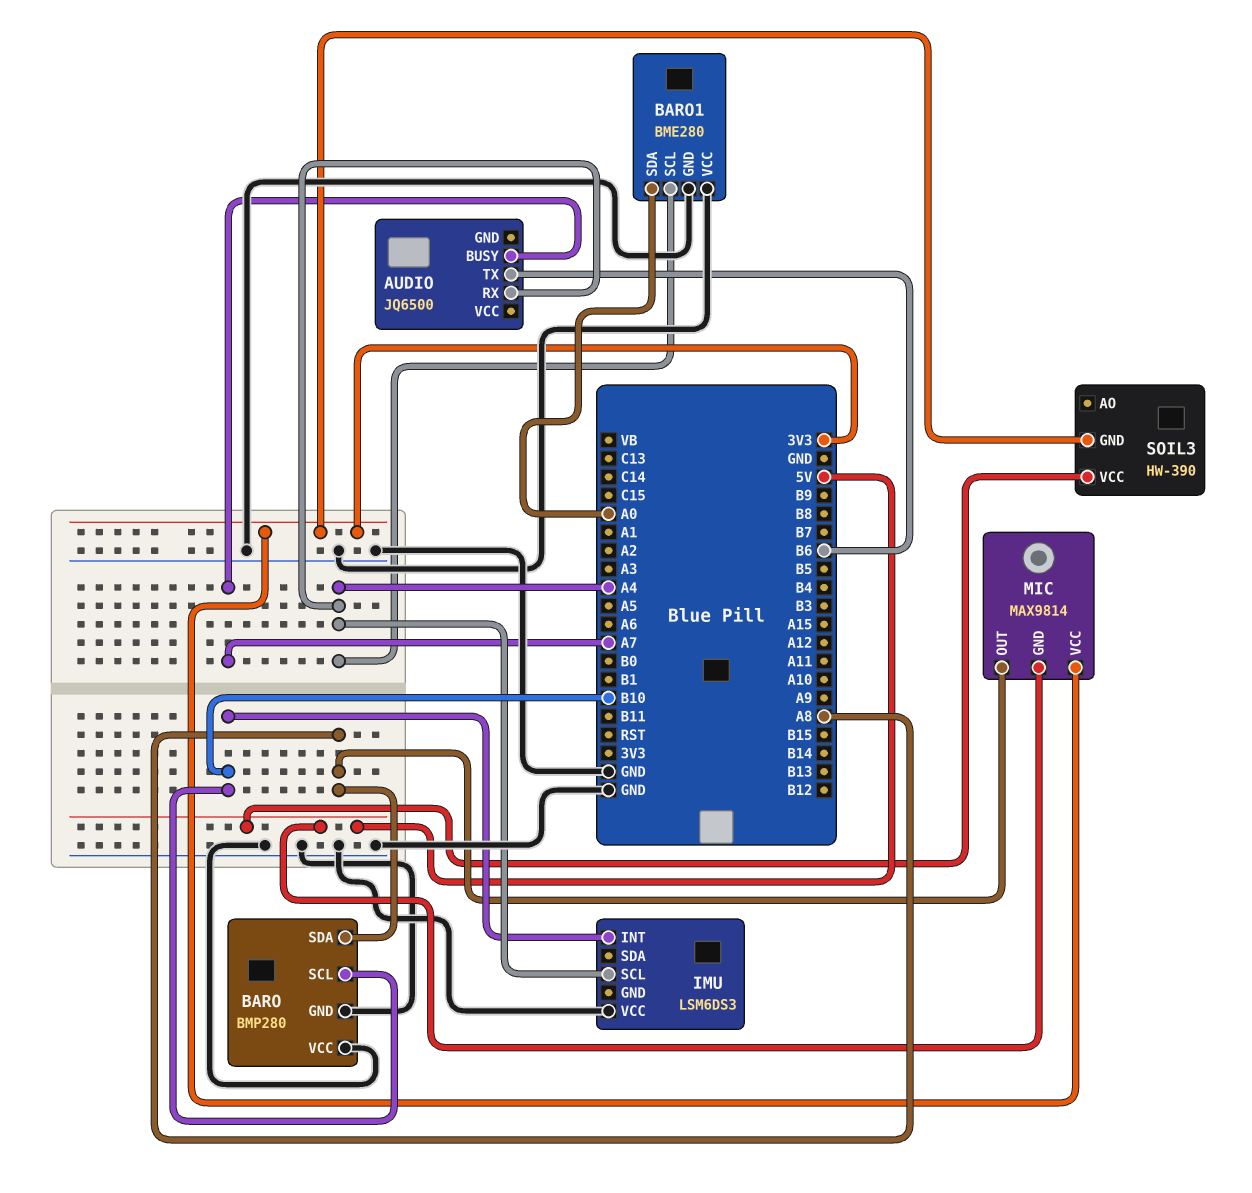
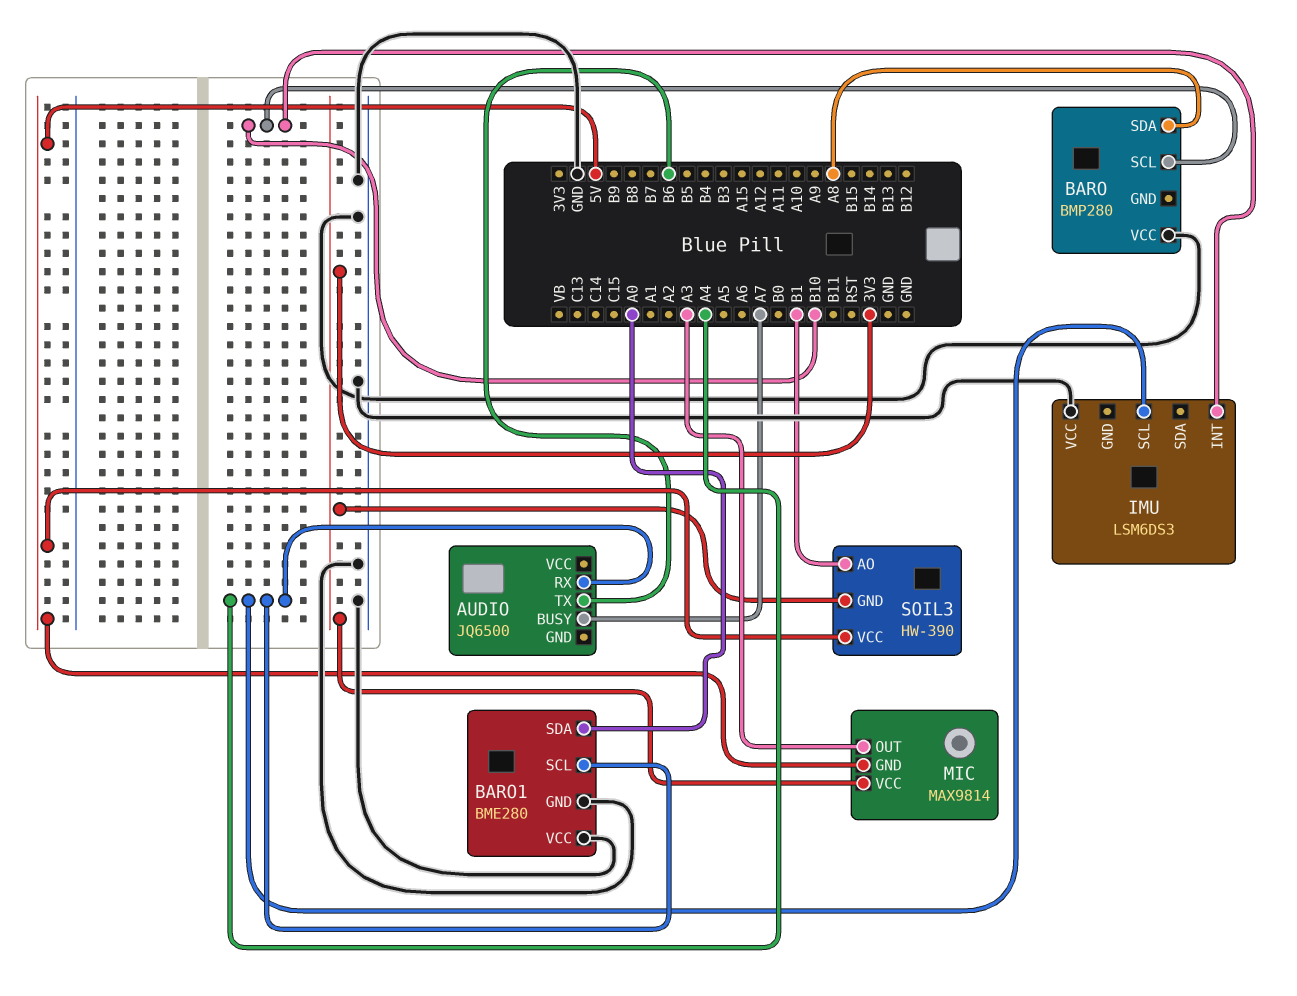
BARO pin GND: GND -> none
MIC pin OUT: A8 -> A3
SOIL3 pin AO: none -> B1

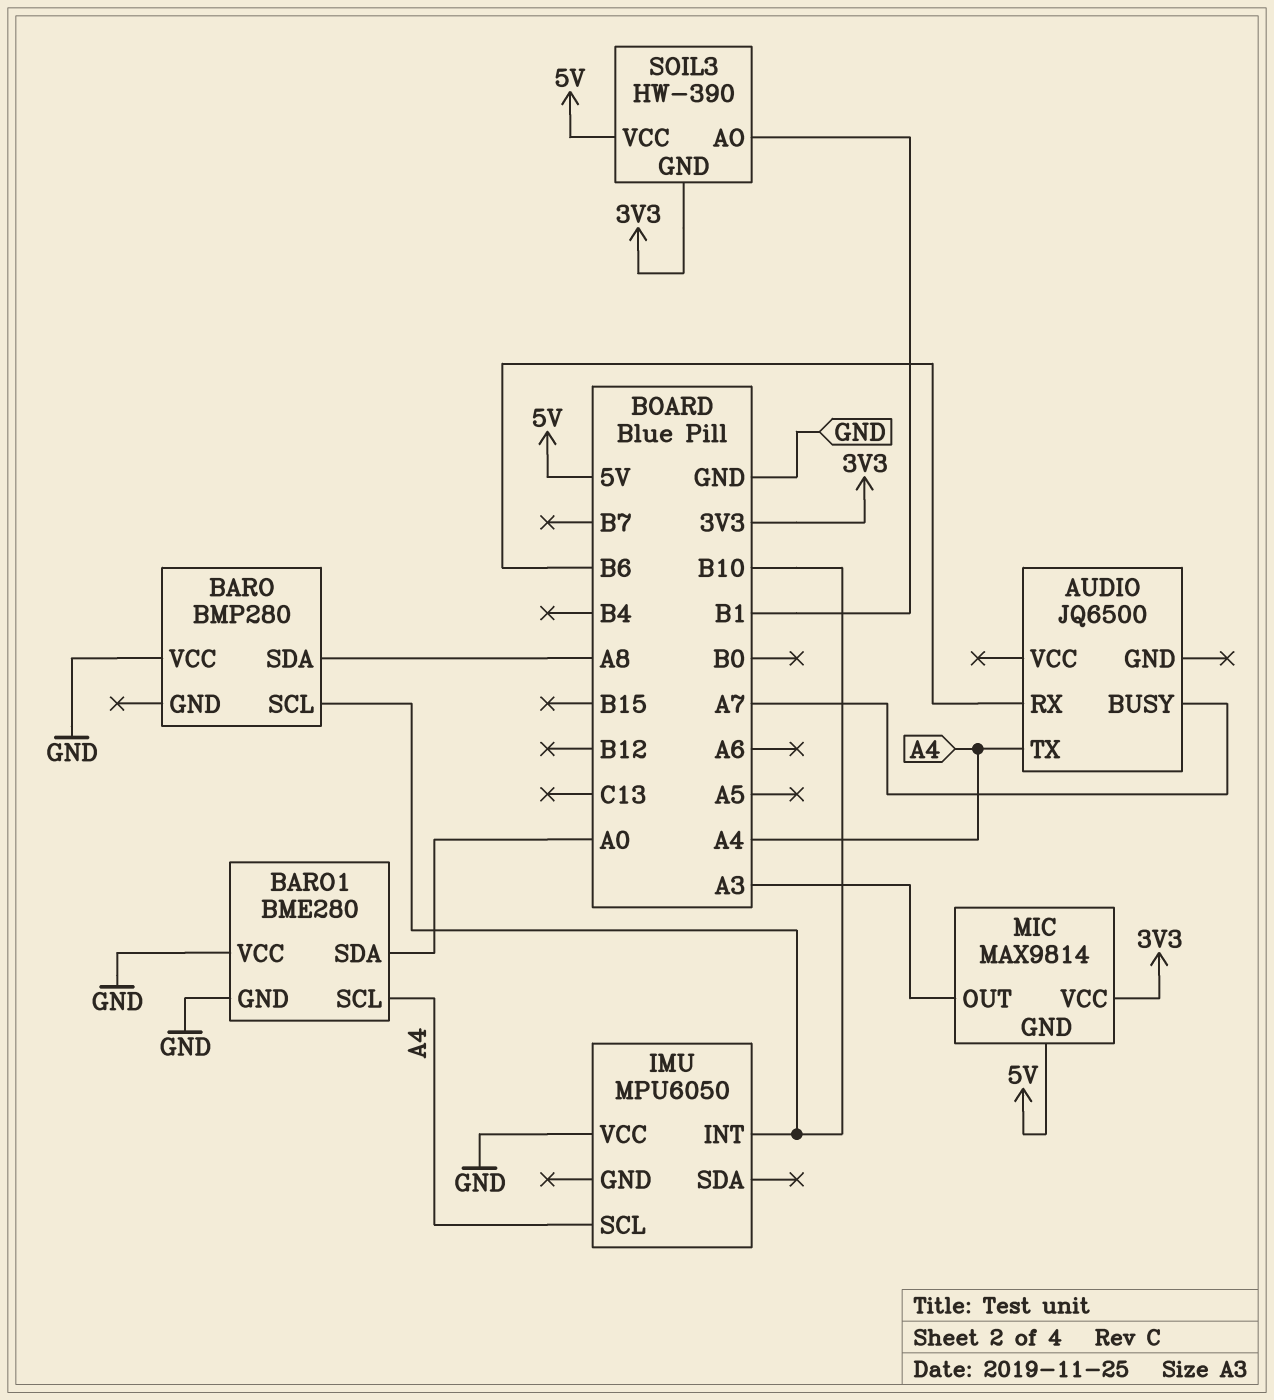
AUDIO pin RX: A4 -> B6
AUDIO pin TX: B6 -> A4
IMU: LSM6DS3 -> MPU6050

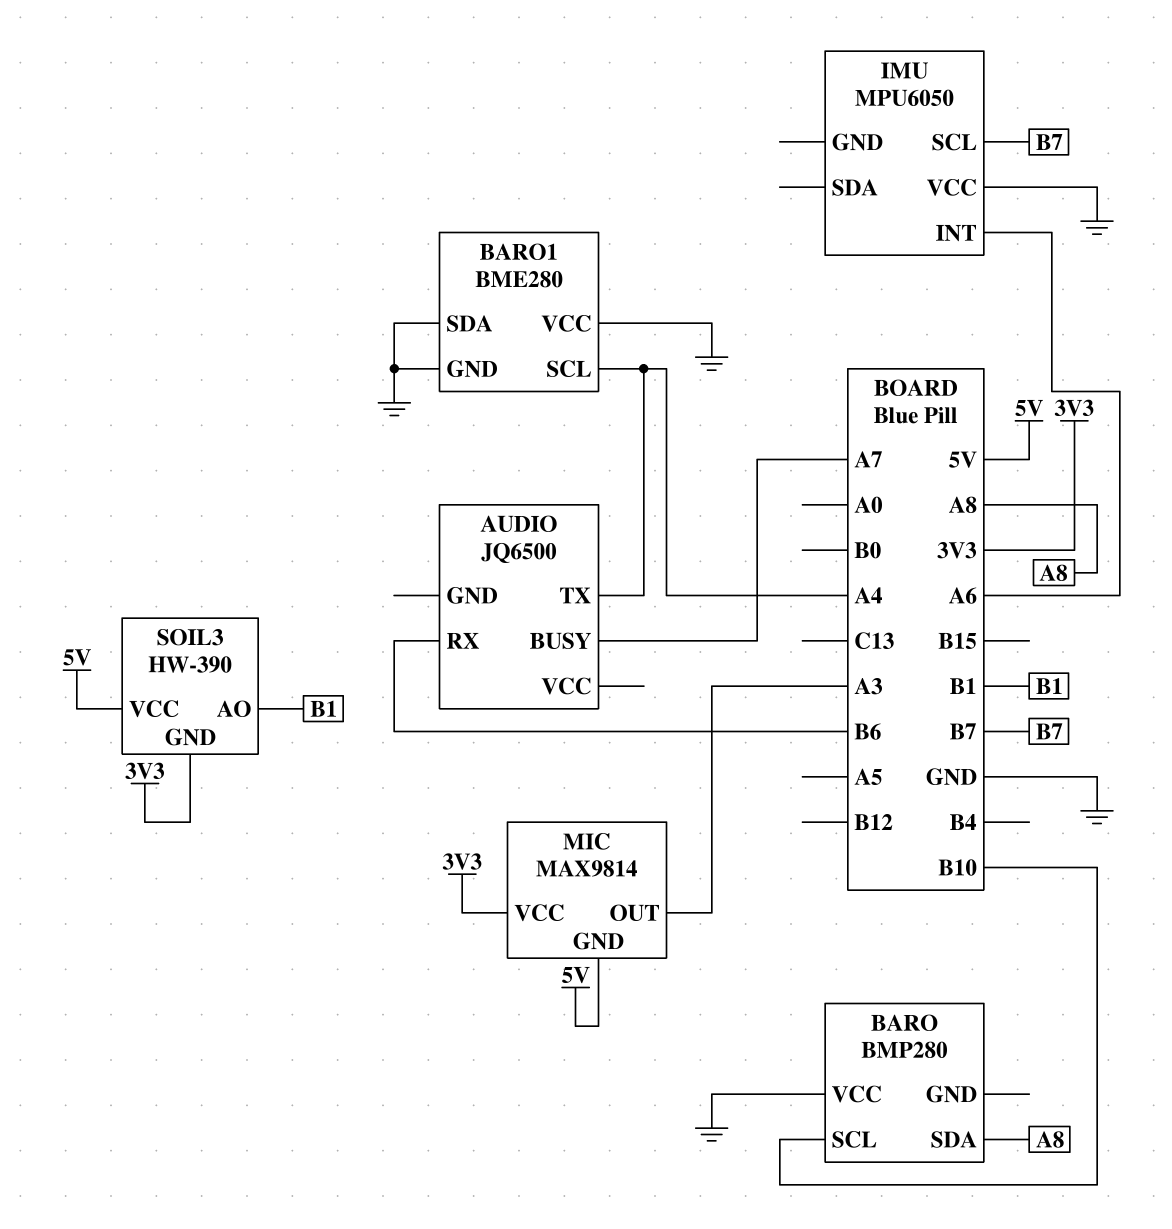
BARO1 pin SDA: A0 -> GND
IMU pin INT: B10 -> A6
IMU pin SCL: A4 -> B7

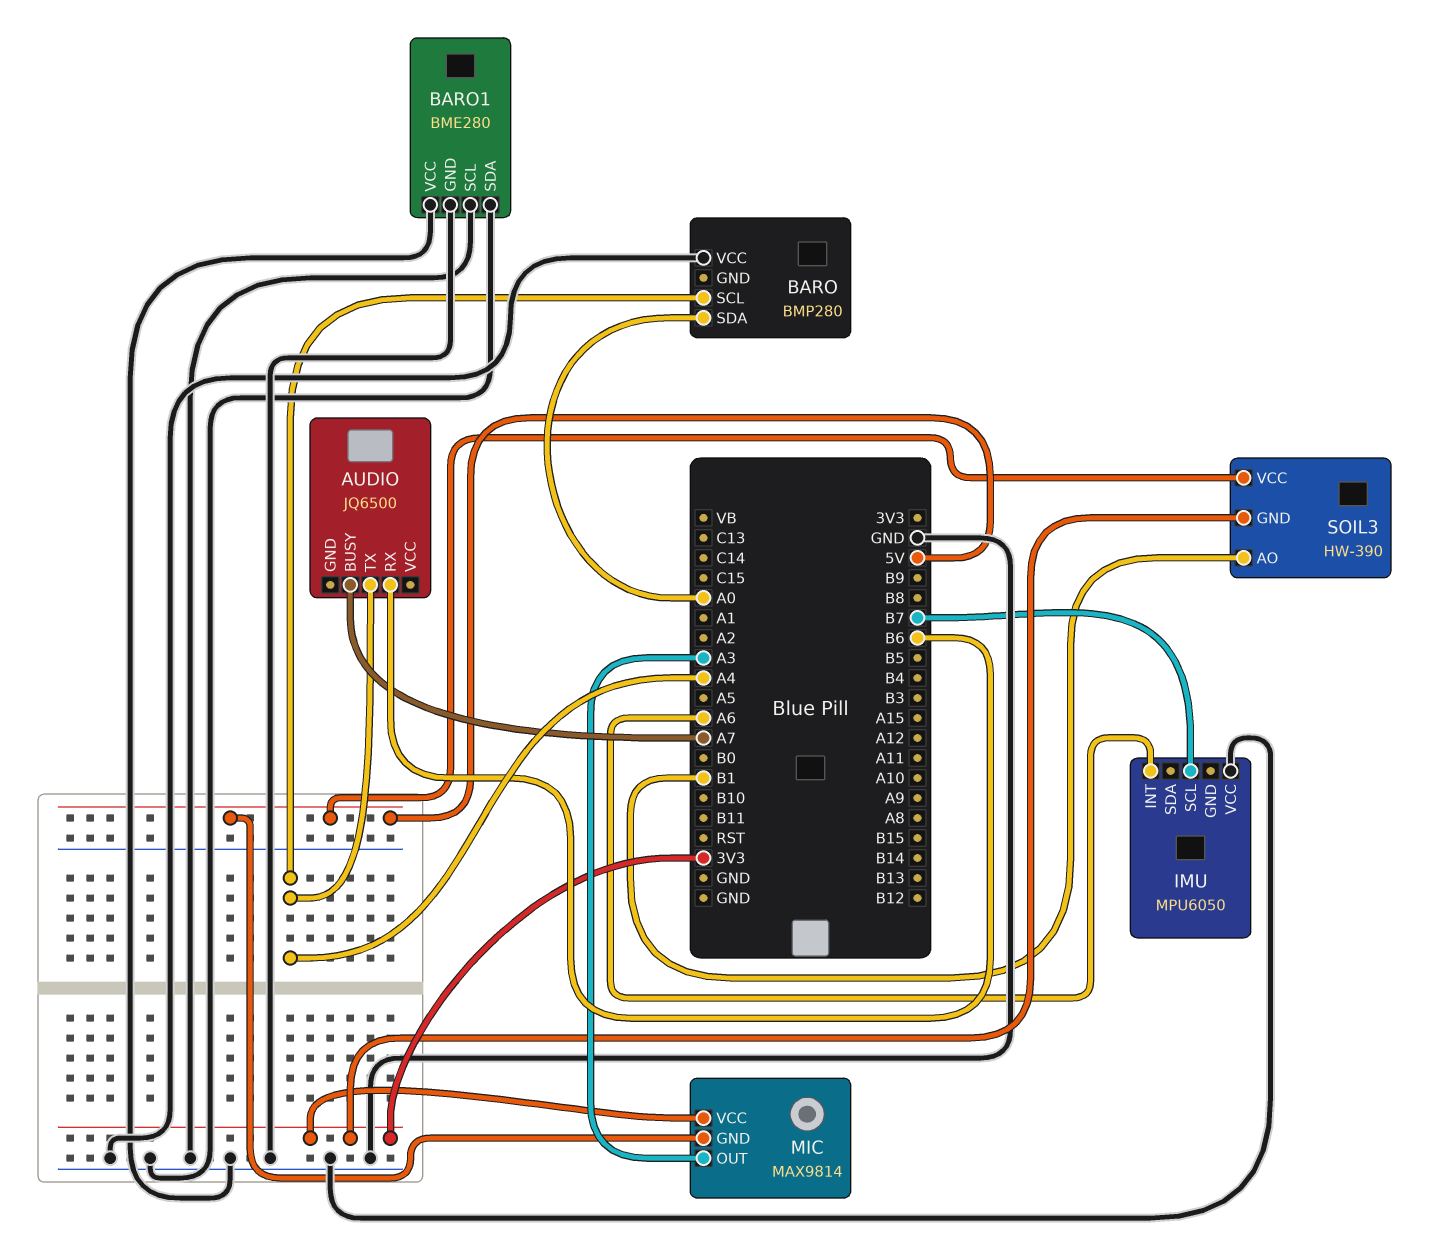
BARO pin SCL: B10 -> A4
BARO pin SDA: A8 -> A0
BARO1 pin SCL: A4 -> GND

